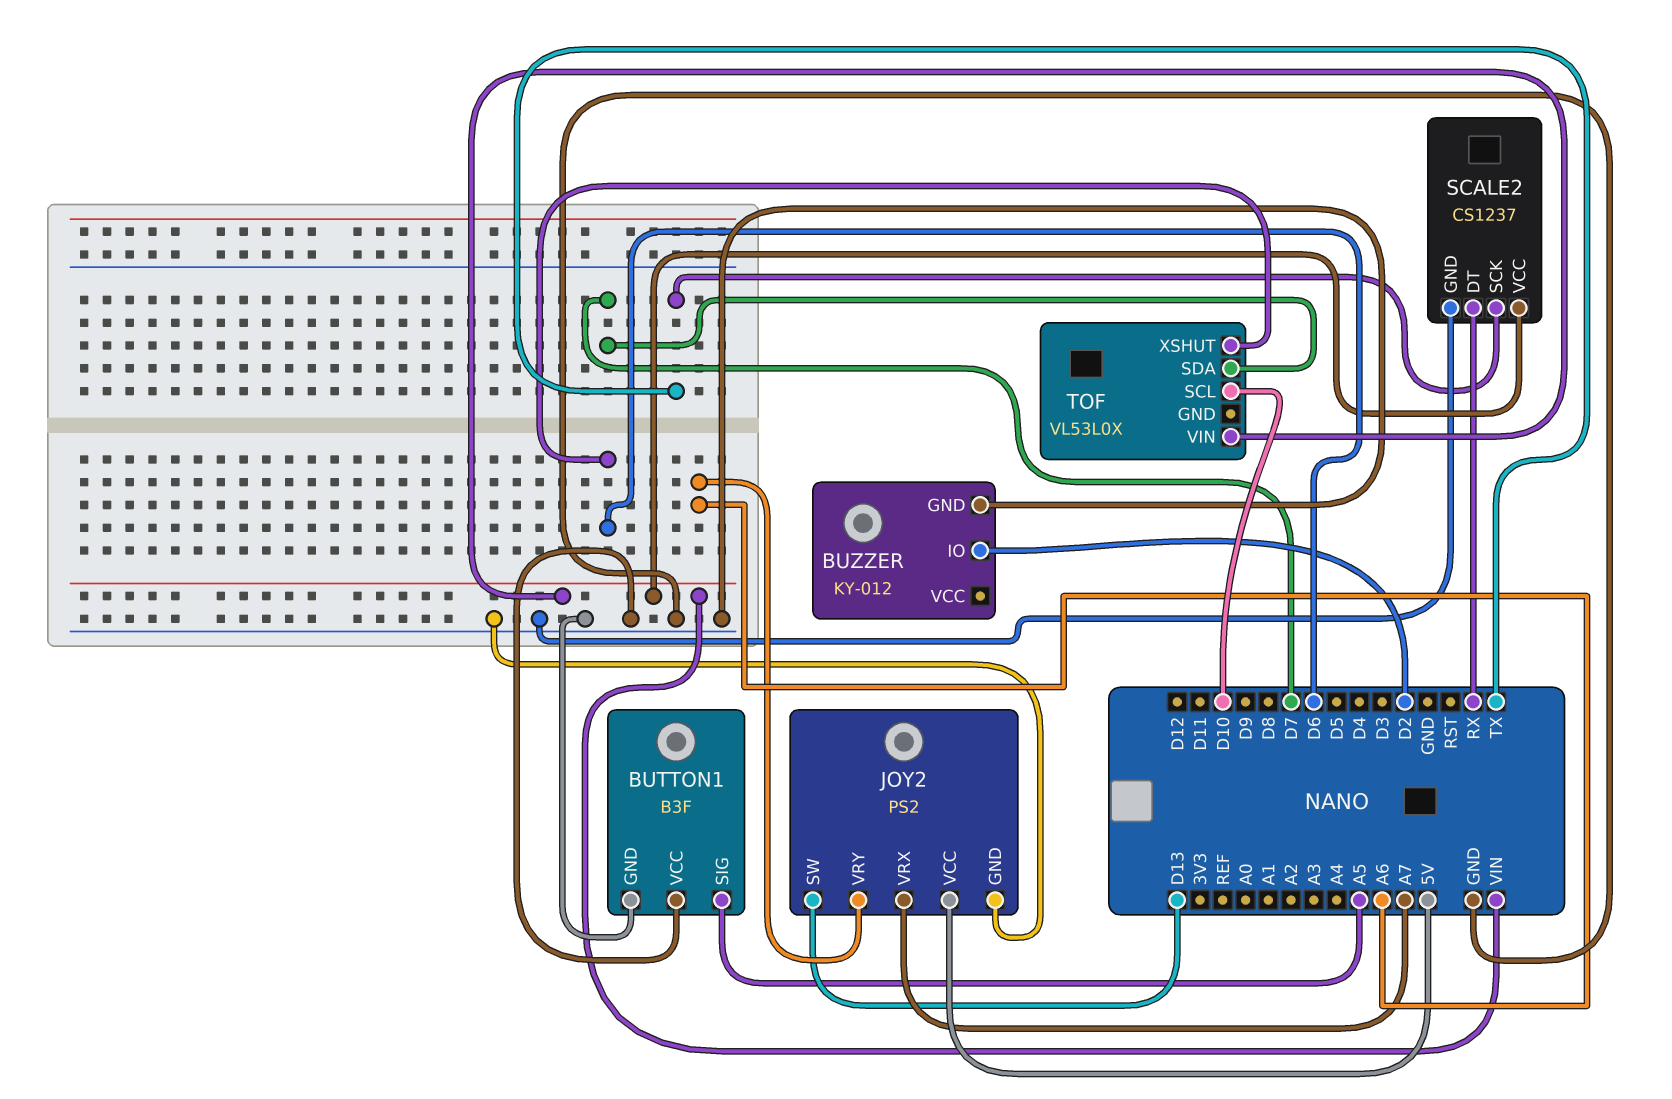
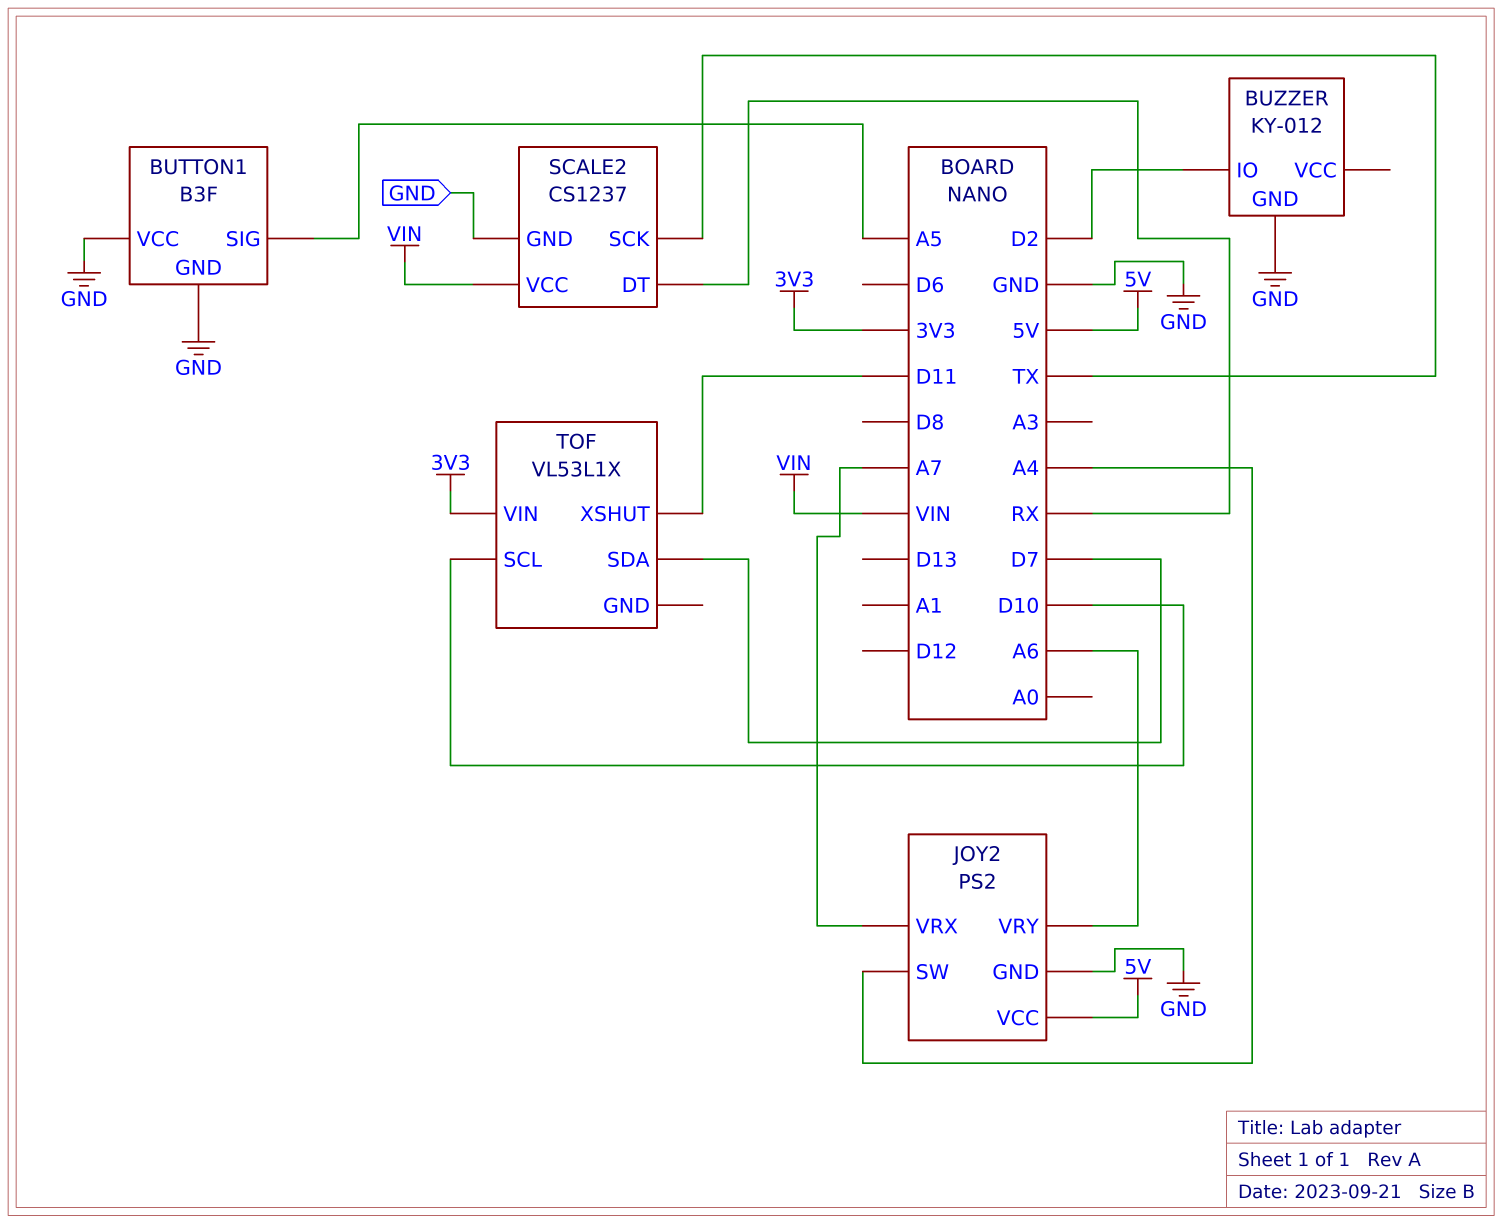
JOY2 pin SW: D13 -> A4
TOF: VL53L0X -> VL53L1X
TOF pin VIN: VIN -> 3V3
TOF pin XSHUT: D6 -> D11

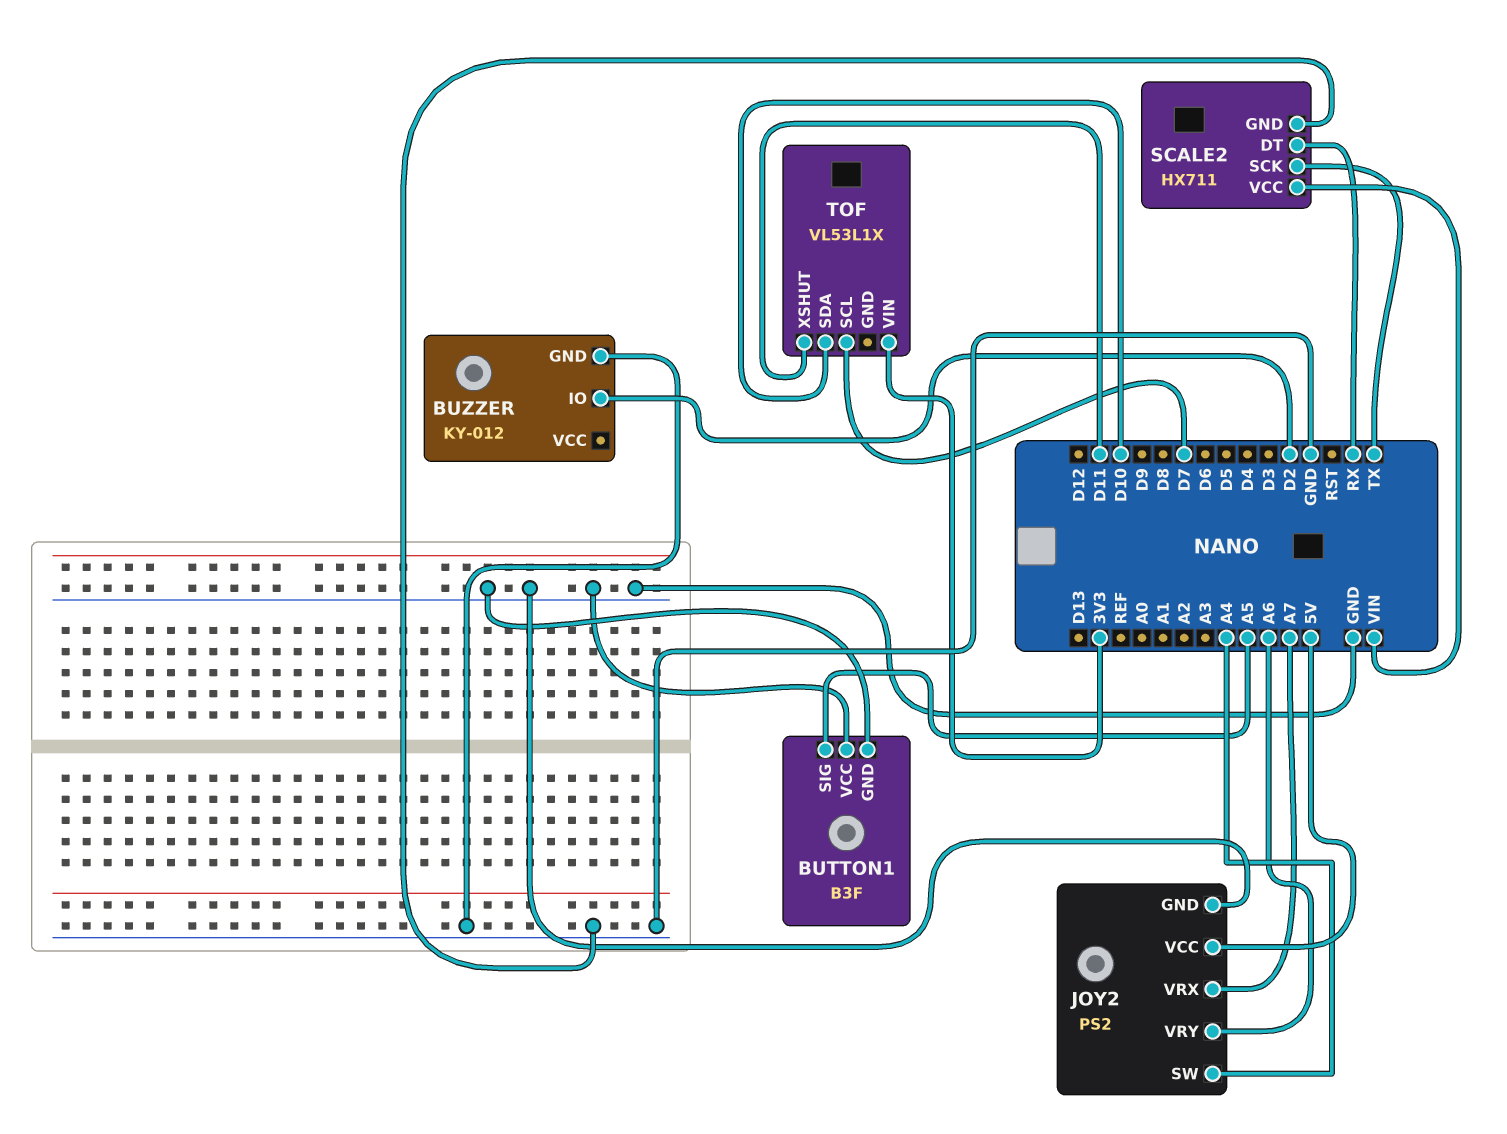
SCALE2: CS1237 -> HX711
TOF pin SCL: D10 -> D7
TOF pin SDA: D7 -> D10

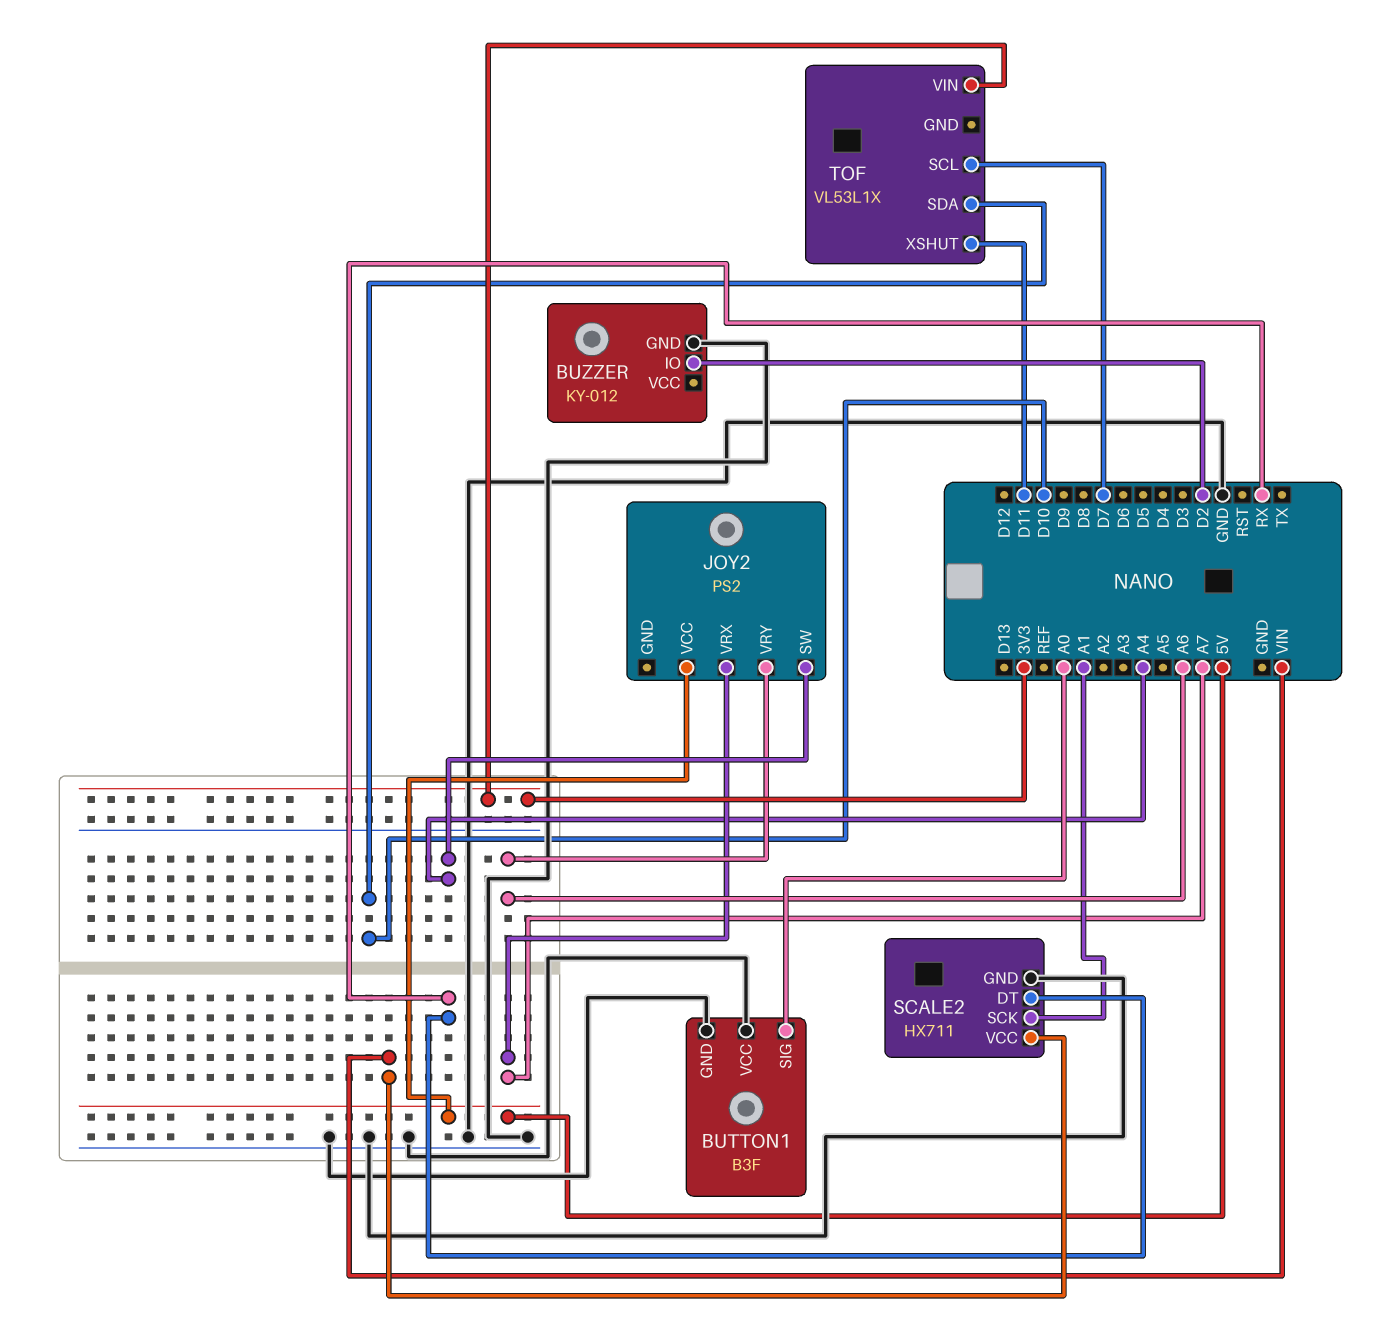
BUTTON1 pin SIG: A5 -> A0
JOY2 pin GND: GND -> none
SCALE2 pin SCK: TX -> A1

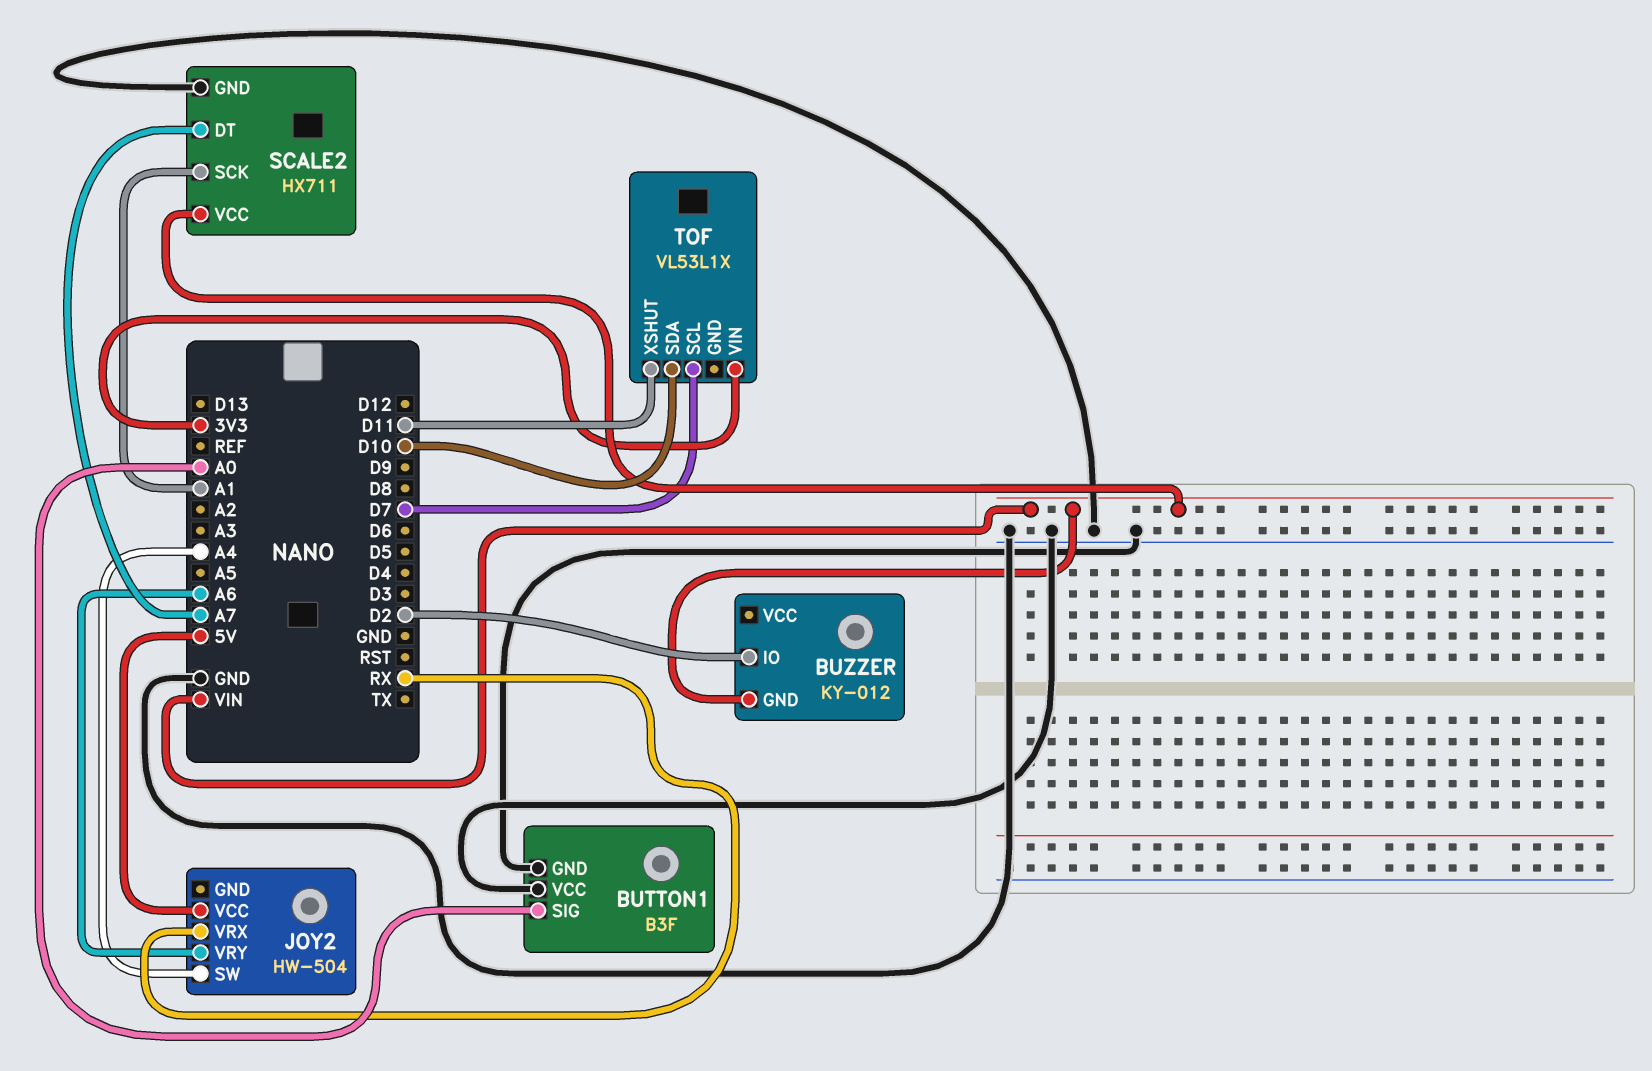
BUZZER pin GND: GND -> VIN
JOY2: PS2 -> HW-504
JOY2 pin VRX: A7 -> RX
SCALE2 pin DT: RX -> A7

